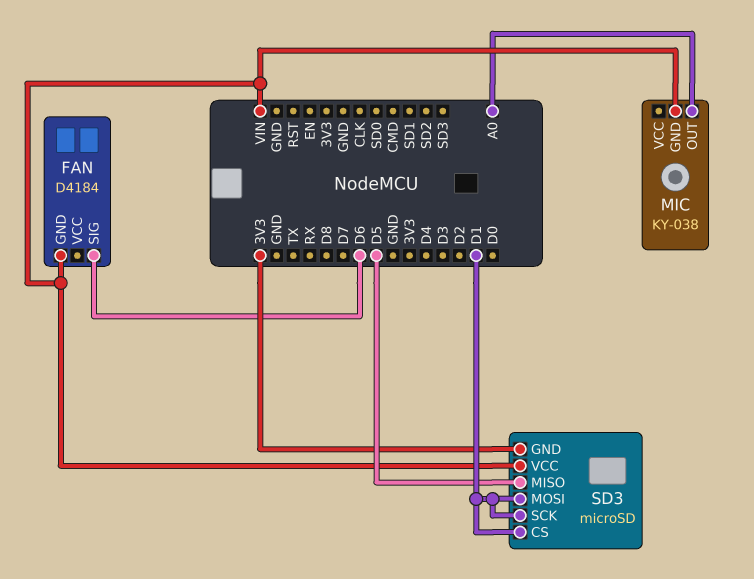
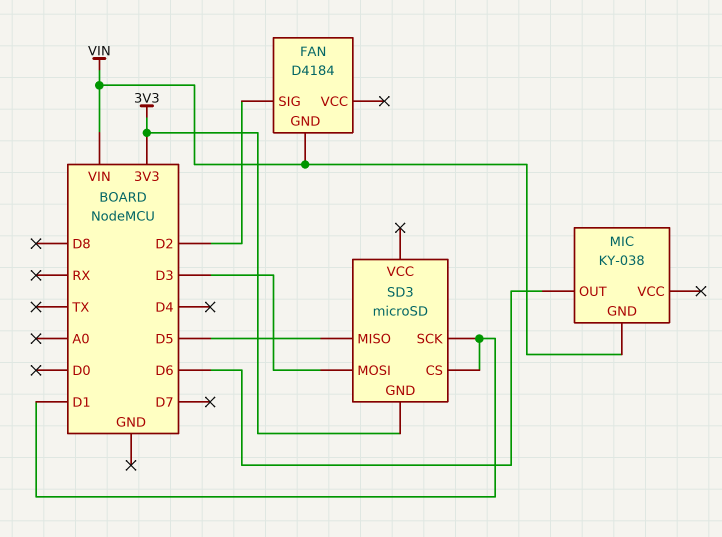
FAN pin SIG: D6 -> D2
MIC pin OUT: A0 -> D6
SD3 pin MOSI: D1 -> D3
SD3 pin VCC: VIN -> none

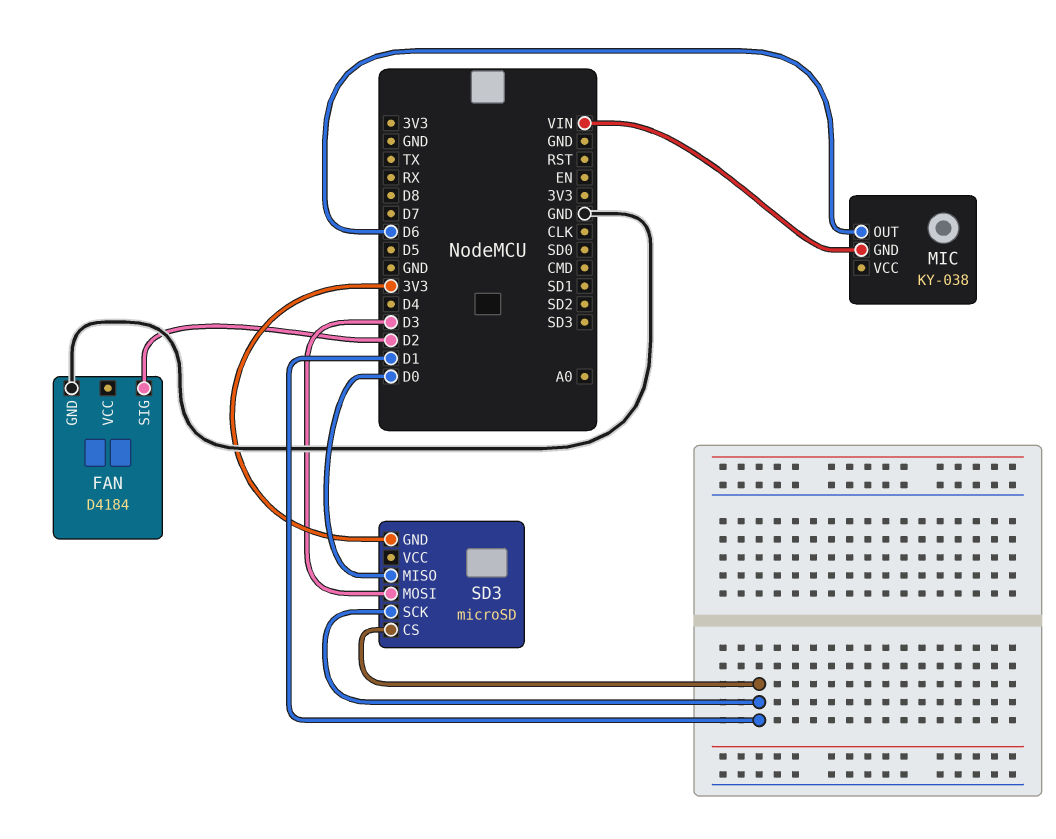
FAN pin GND: VIN -> GND
SD3 pin MISO: D5 -> D0

